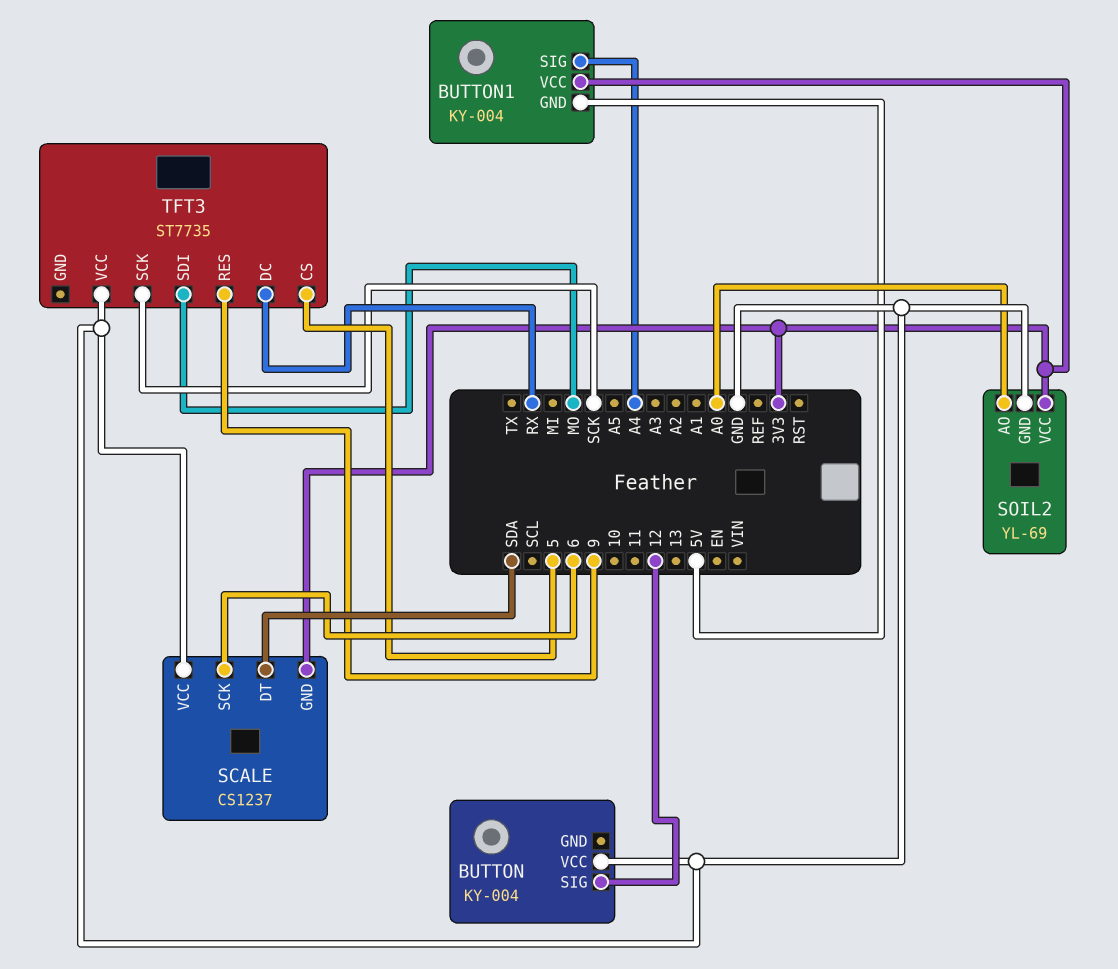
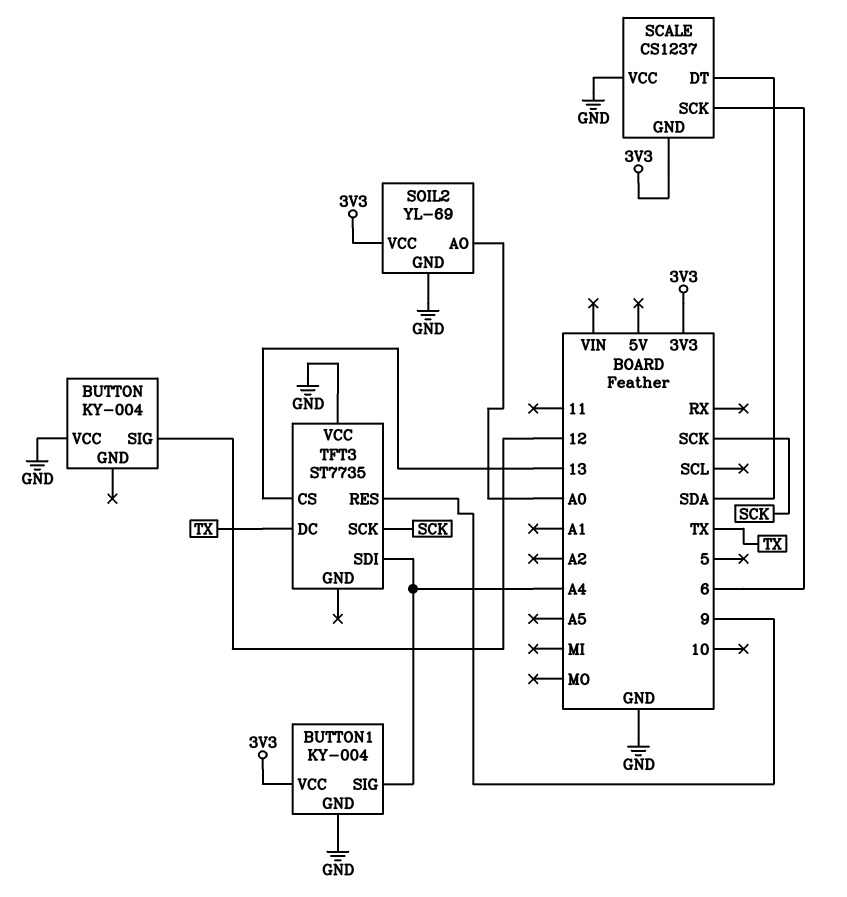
BUTTON1 pin GND: 5V -> GND
TFT3 pin CS: 5 -> 13
TFT3 pin DC: RX -> TX
TFT3 pin SDI: MO -> A4

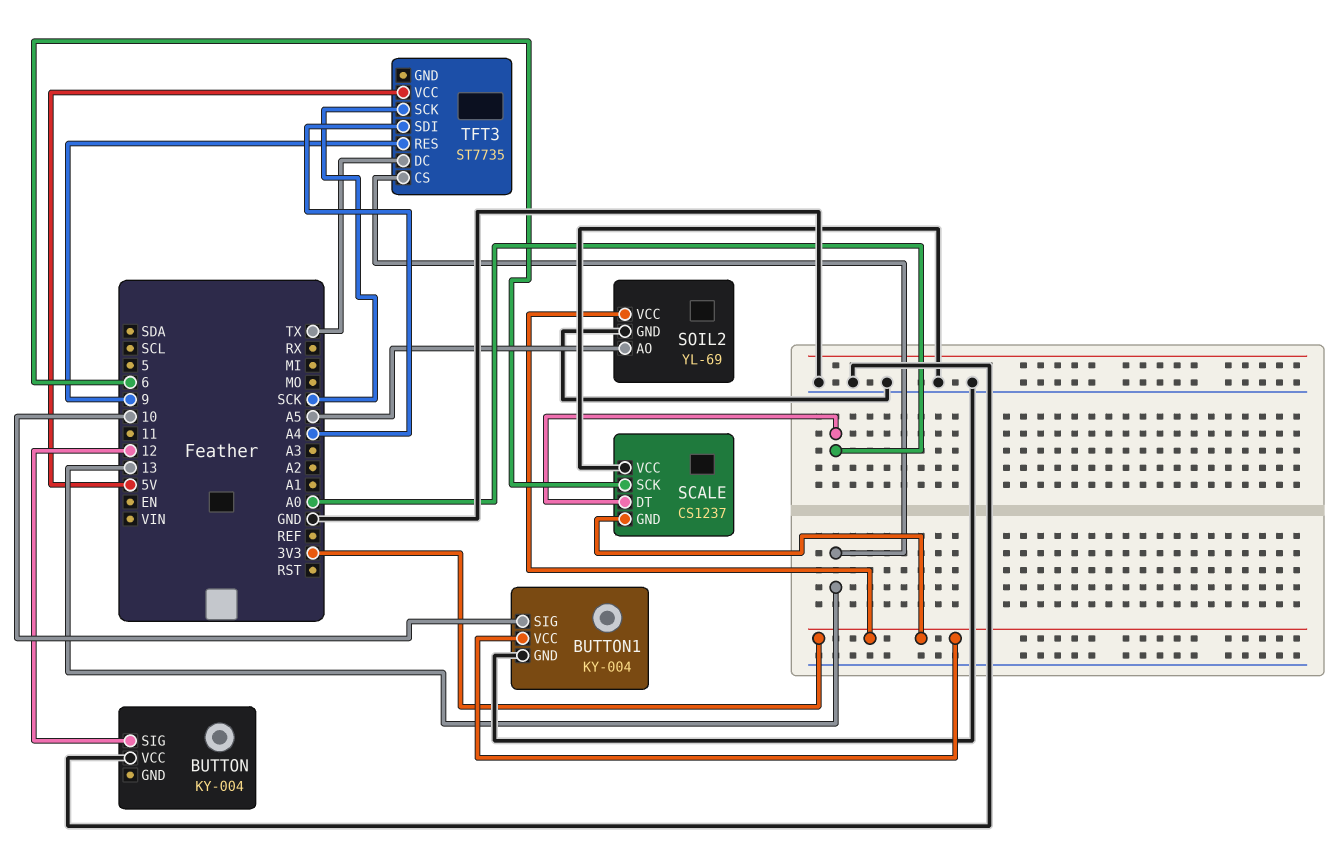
BUTTON1 pin SIG: A4 -> 10
SCALE pin DT: SDA -> A0
SOIL2 pin AO: A0 -> A5
TFT3 pin VCC: GND -> 5V

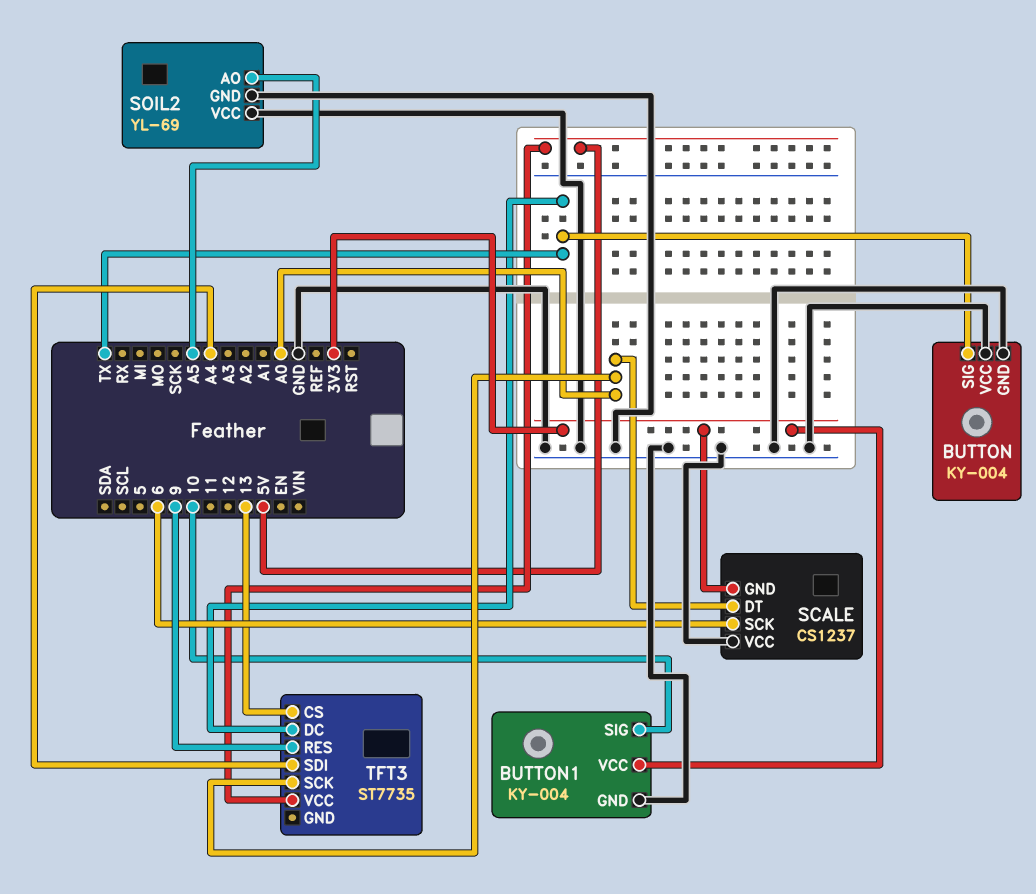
BUTTON pin GND: none -> GND
BUTTON pin SIG: 12 -> TX
SOIL2 pin VCC: 3V3 -> GND
TFT3 pin SCK: SCK -> A0

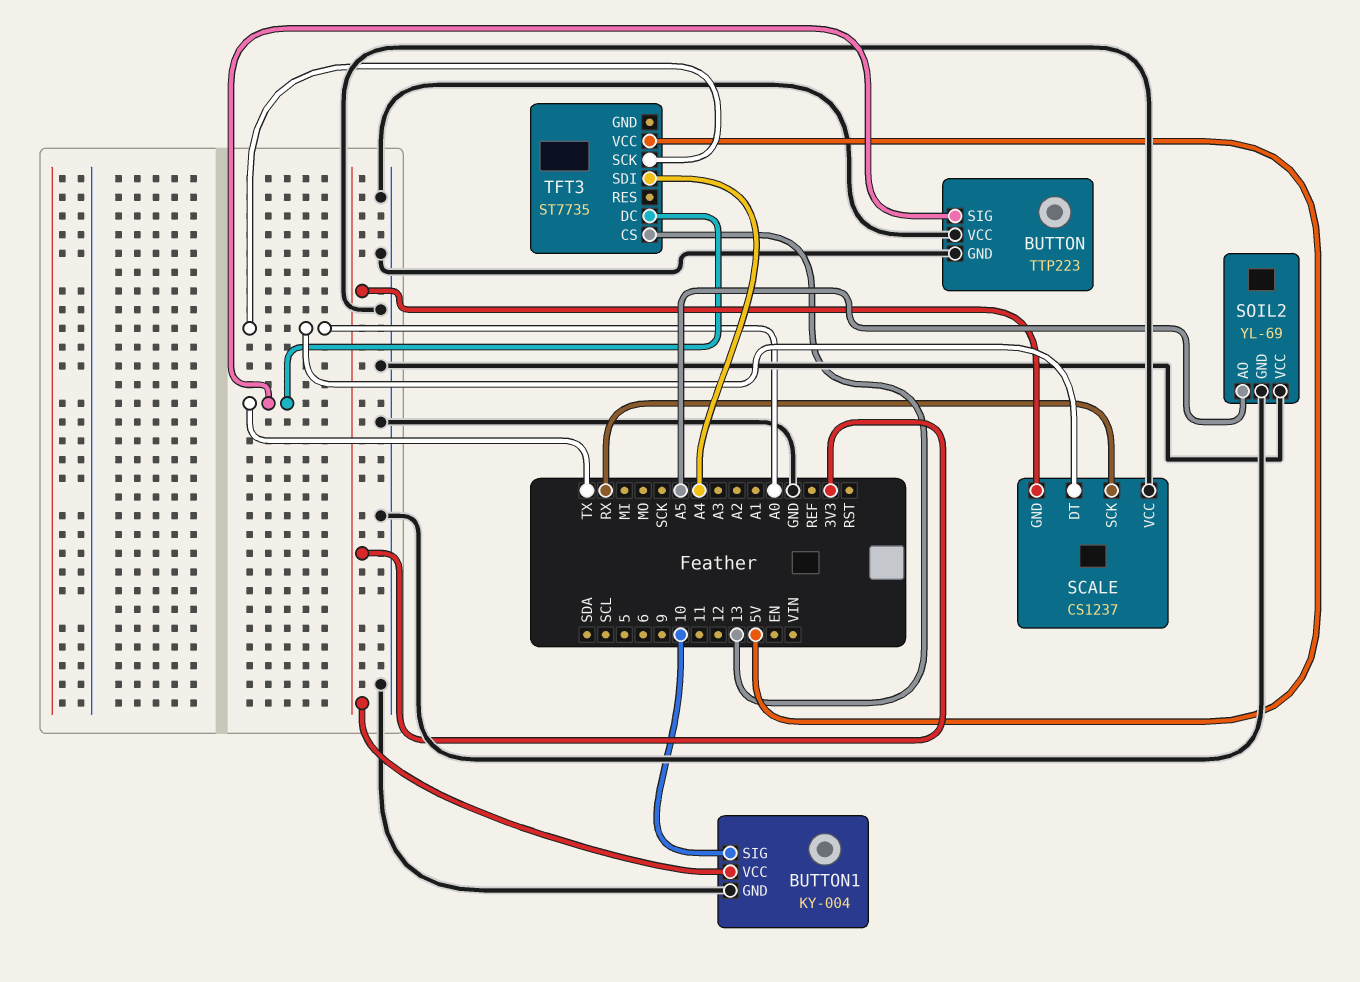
BUTTON: KY-004 -> TTP223
SCALE pin SCK: 6 -> RX
TFT3 pin RES: 9 -> none

